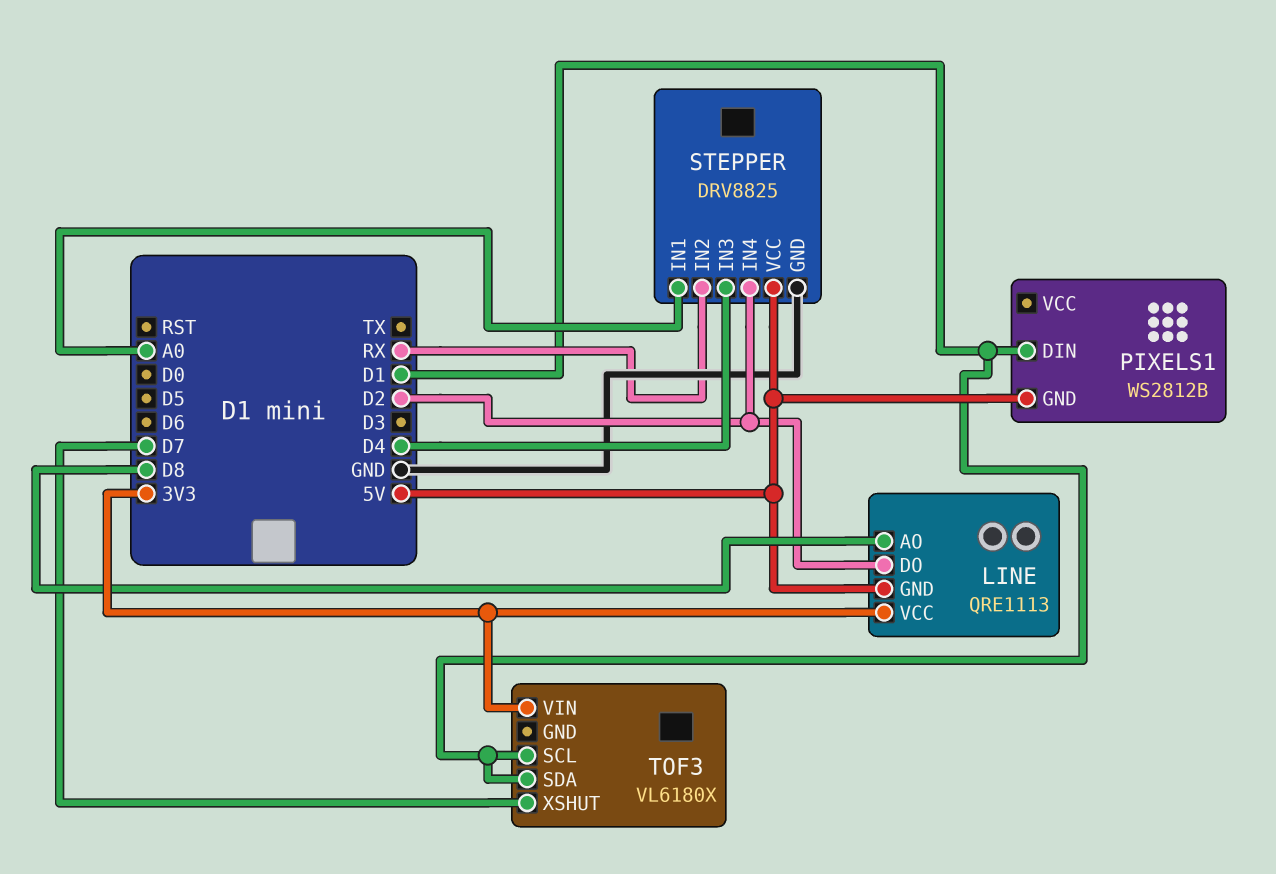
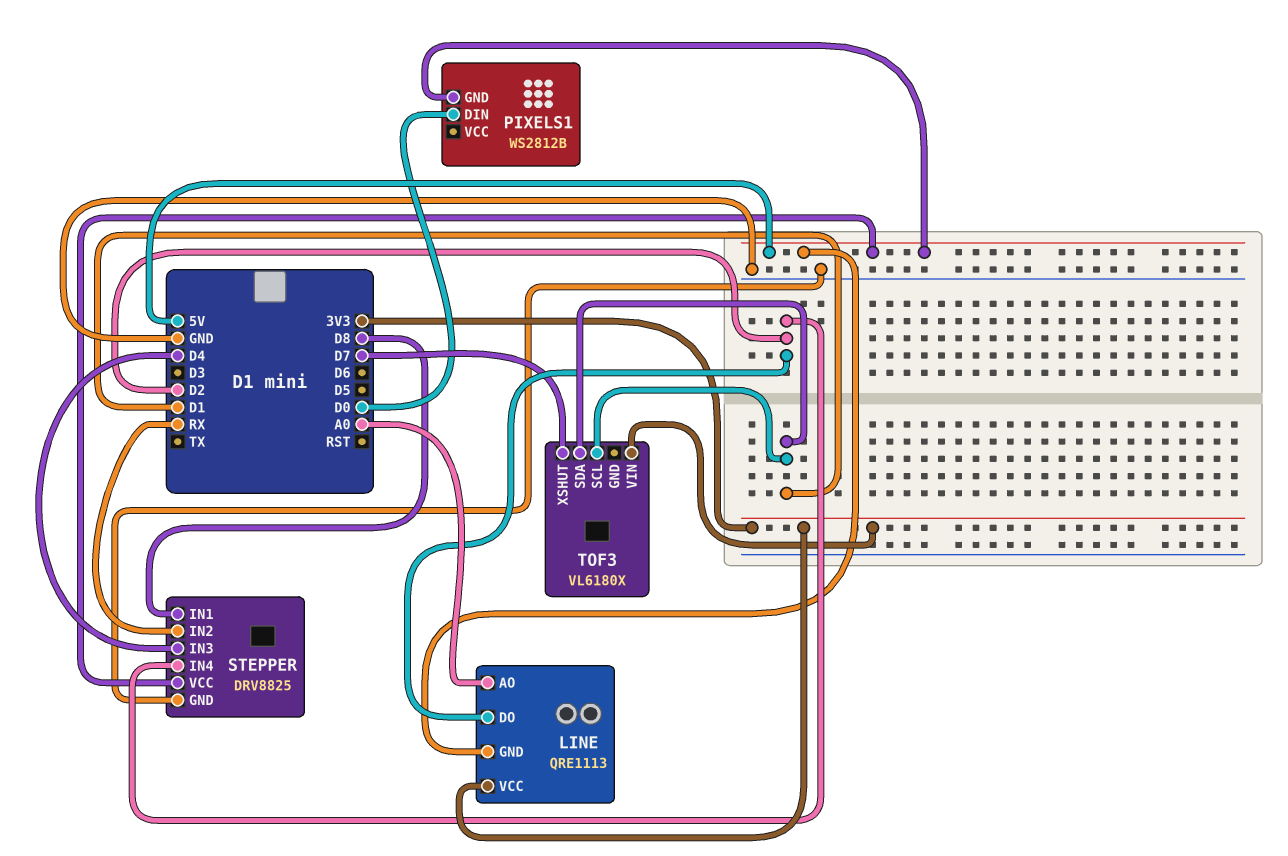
LINE pin AO: D8 -> A0
PIXELS1 pin DIN: D1 -> D0
STEPPER pin IN1: A0 -> D8

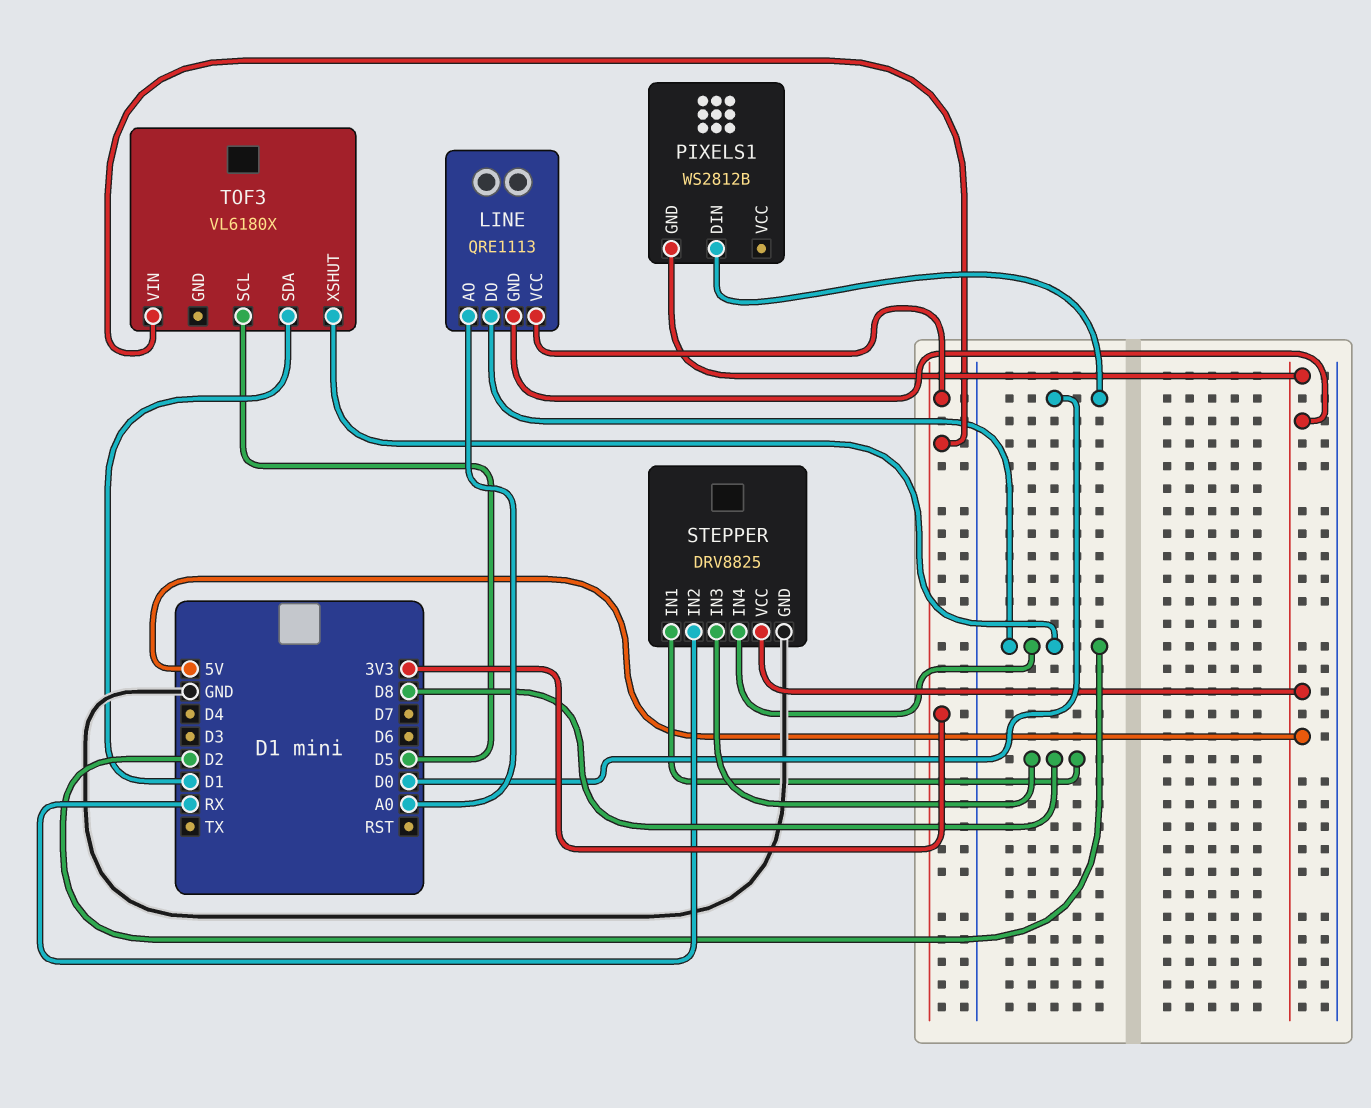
STEPPER pin IN3: D4 -> D8
TOF3 pin SCL: D1 -> D5
TOF3 pin XSHUT: D7 -> D2

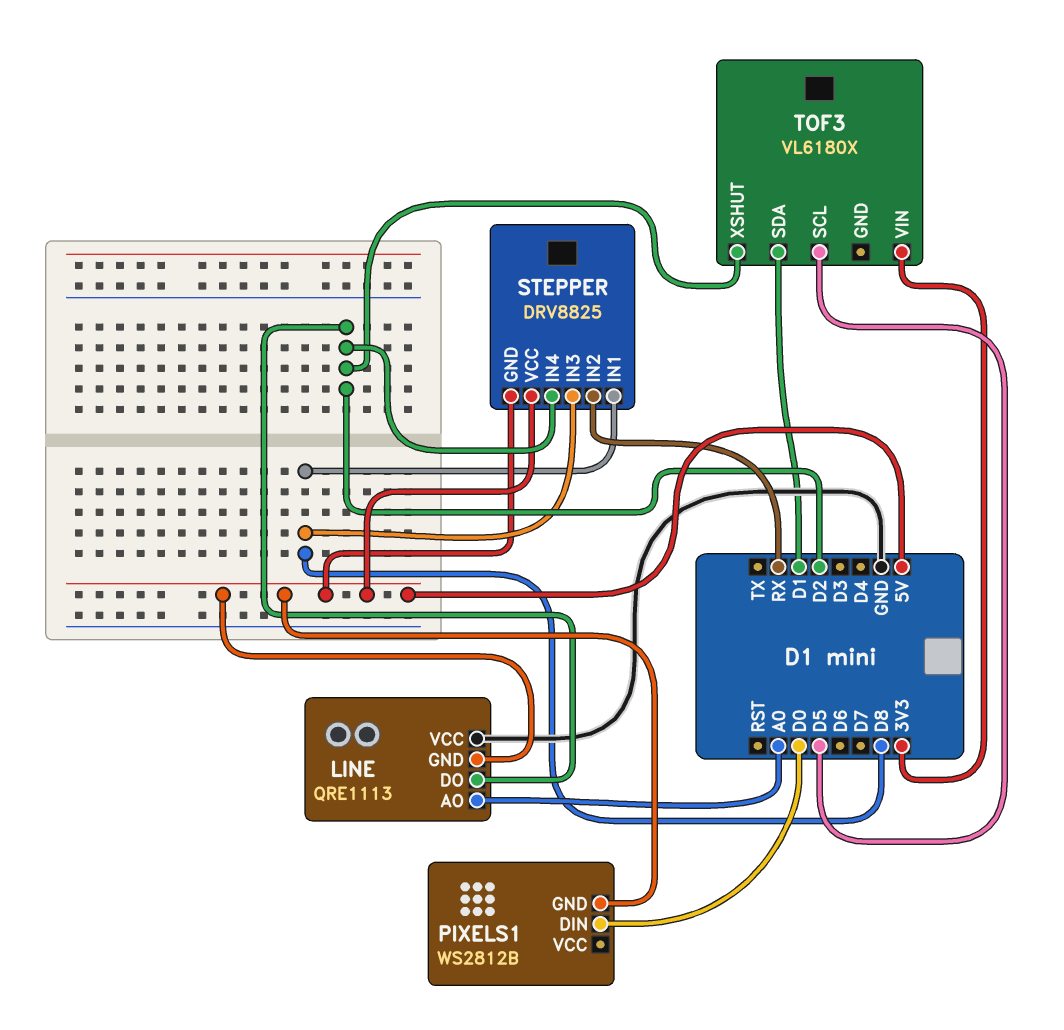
LINE pin VCC: 3V3 -> GND
STEPPER pin GND: GND -> 5V

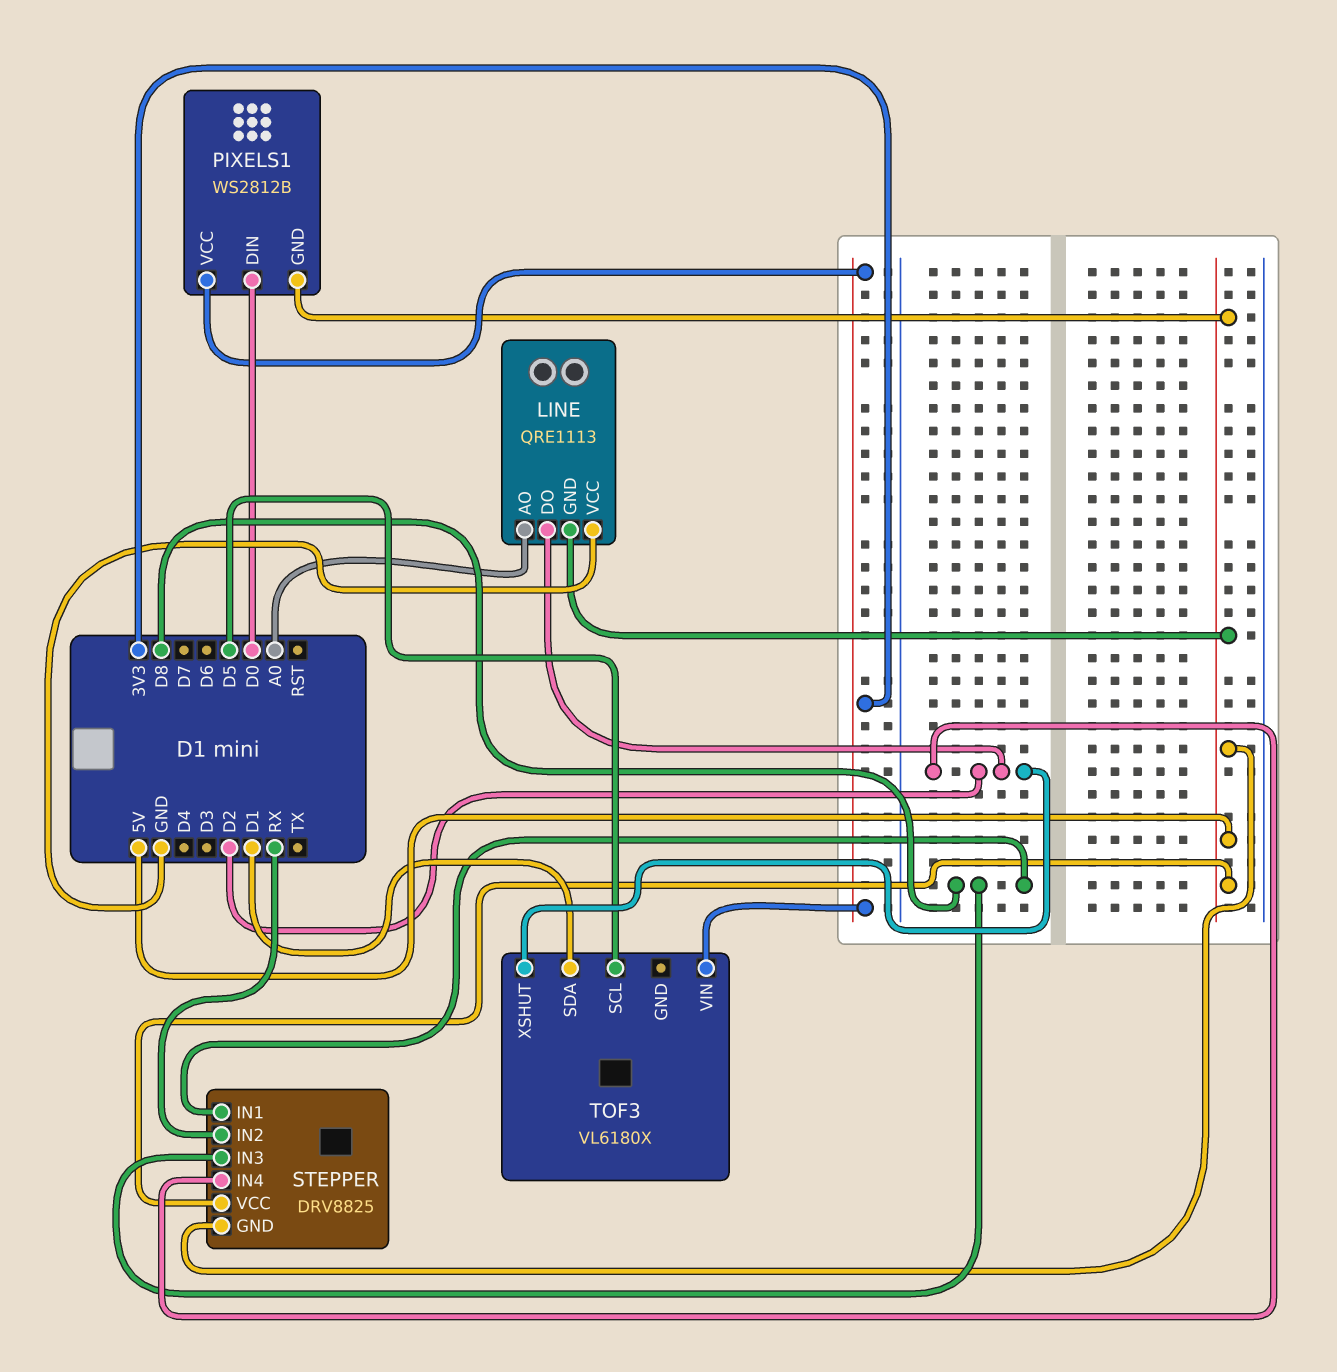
PIXELS1 pin VCC: none -> 3V3

